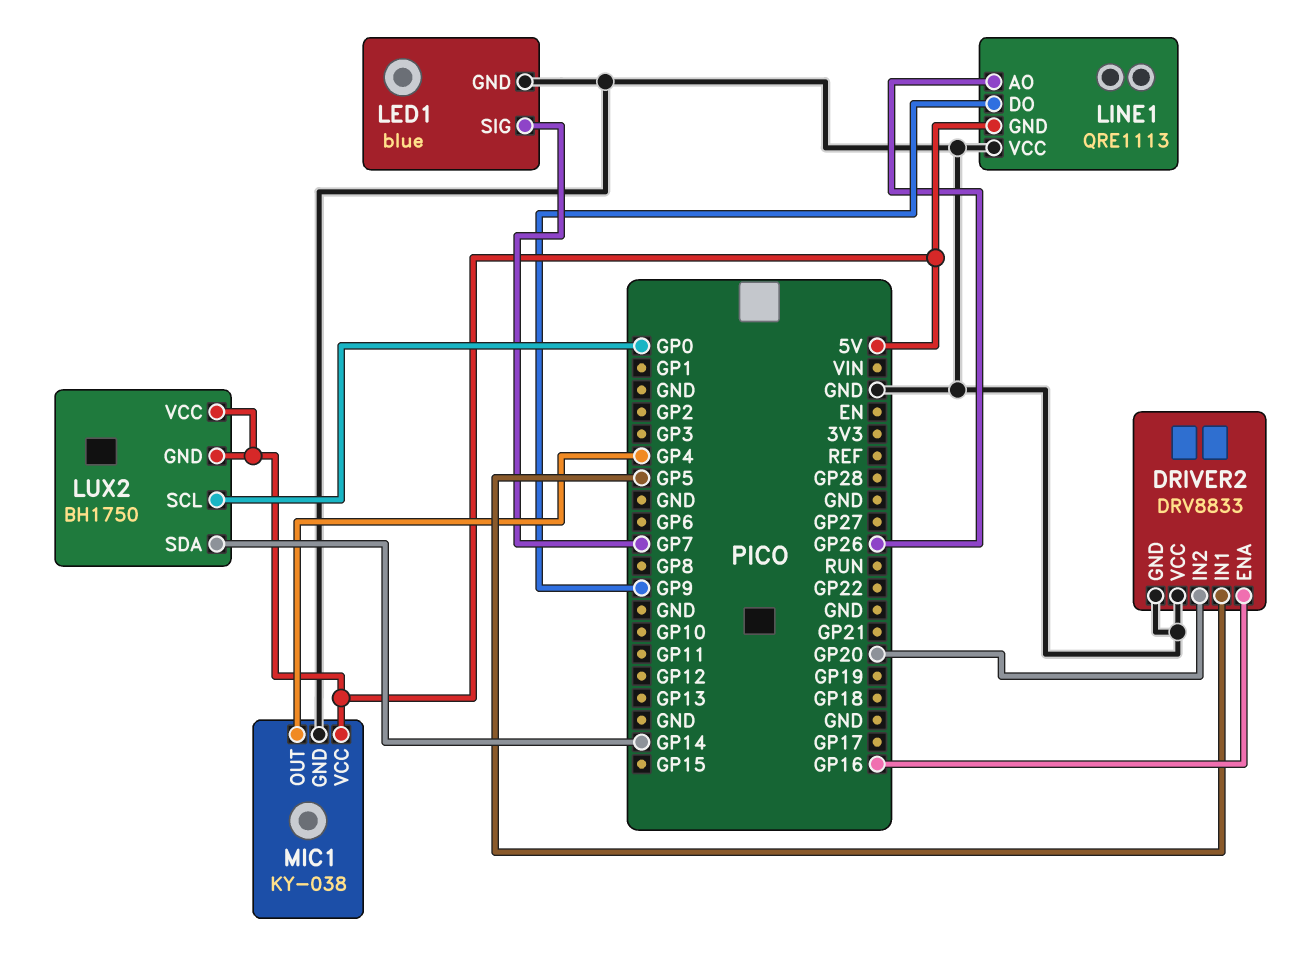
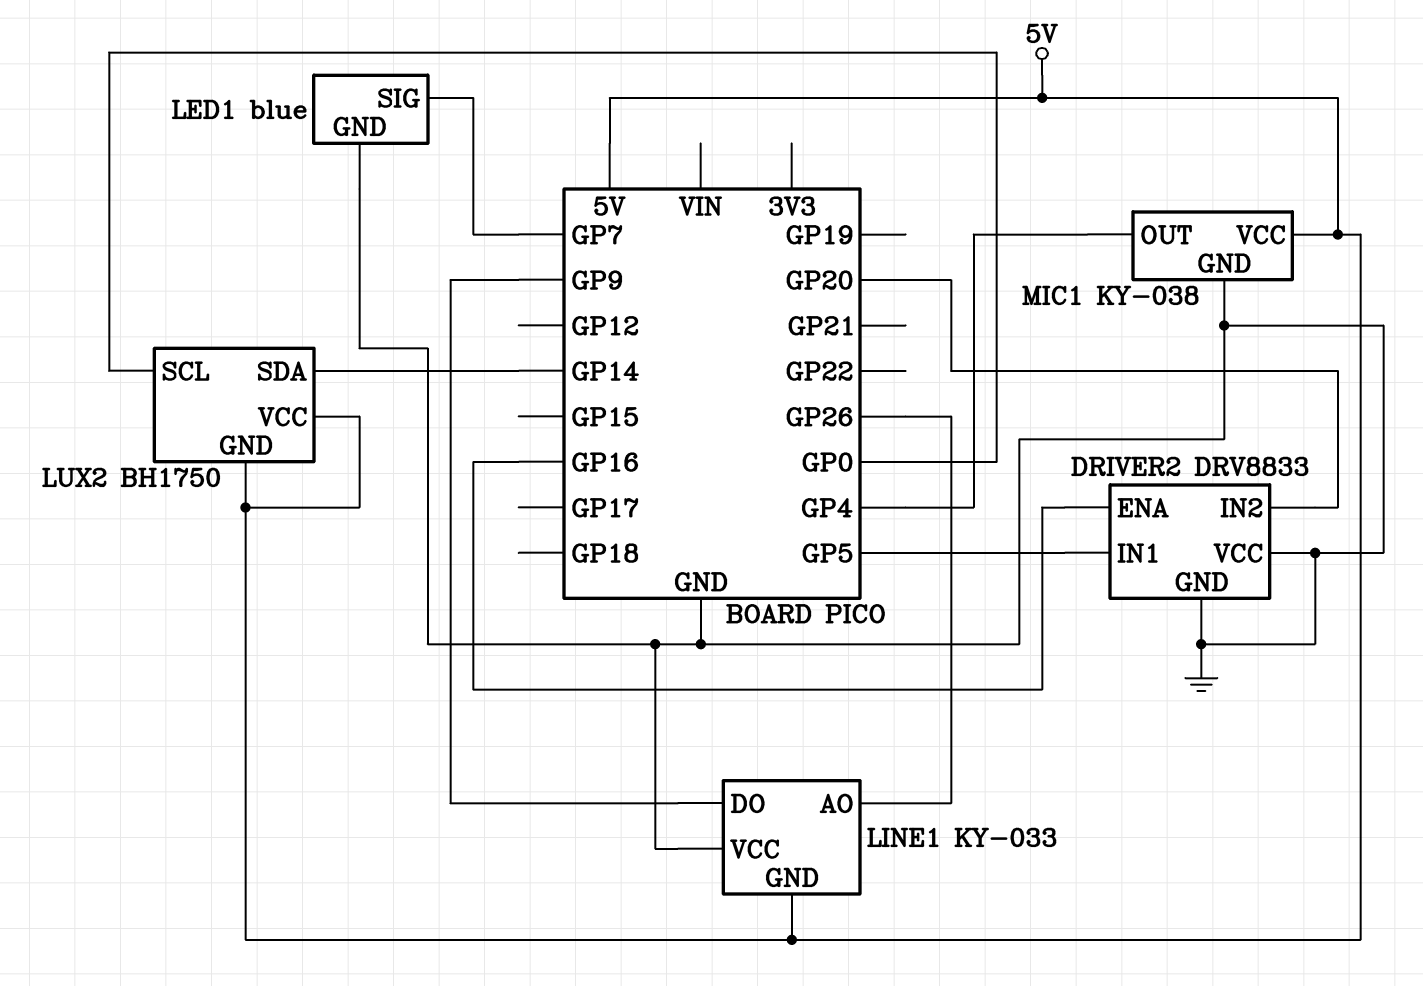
LINE1: QRE1113 -> KY-033

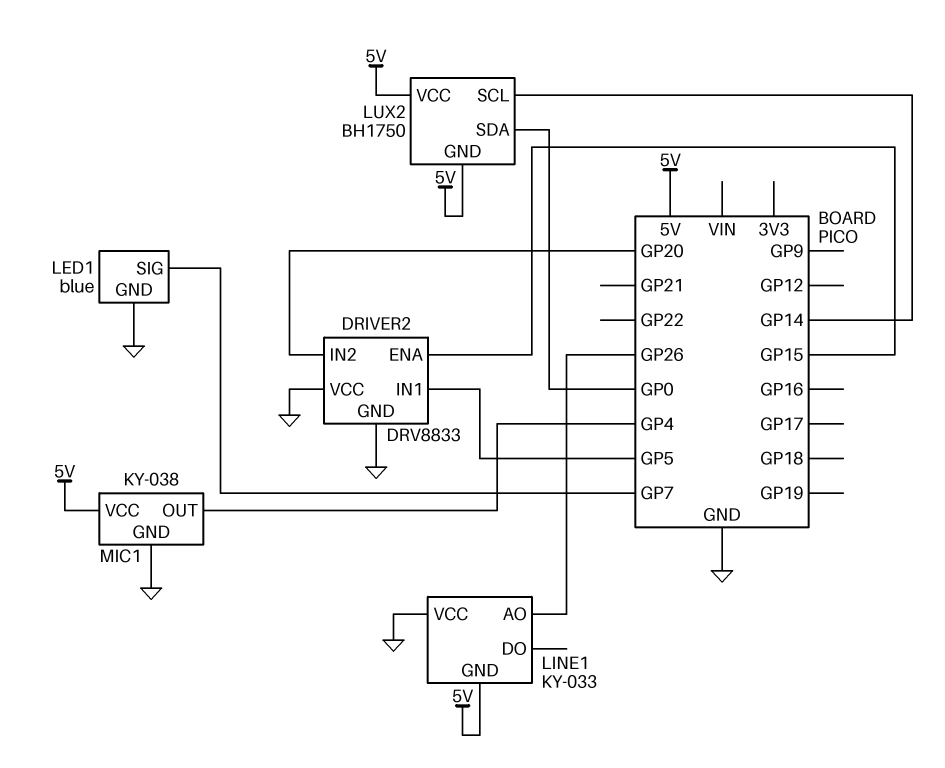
DRIVER2 pin ENA: GP16 -> GP15
LINE1 pin DO: GP9 -> none
LUX2 pin SCL: GP0 -> GP14
LUX2 pin SDA: GP14 -> GP0

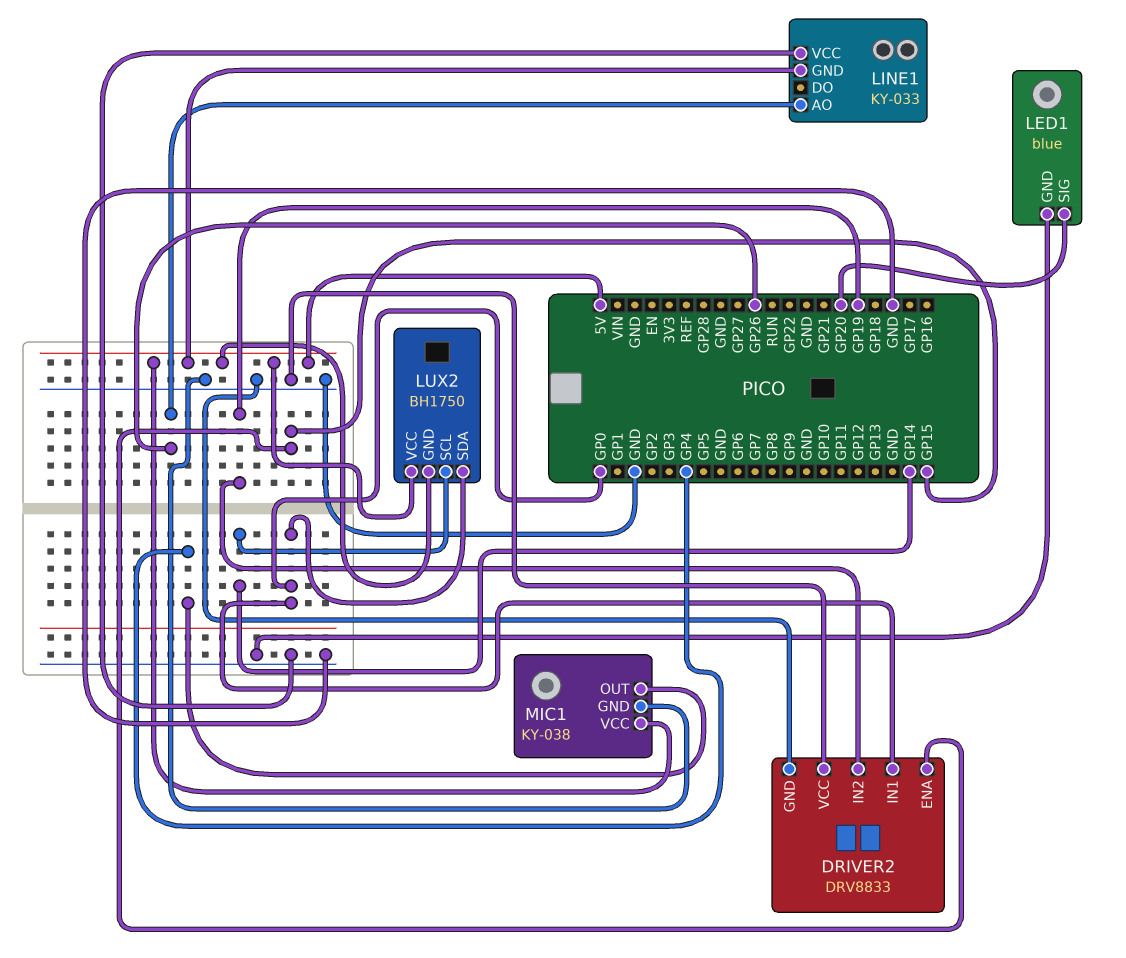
DRIVER2 pin IN1: GP5 -> GP0
DRIVER2 pin IN2: GP20 -> GP19
LED1 pin SIG: GP7 -> GP20

